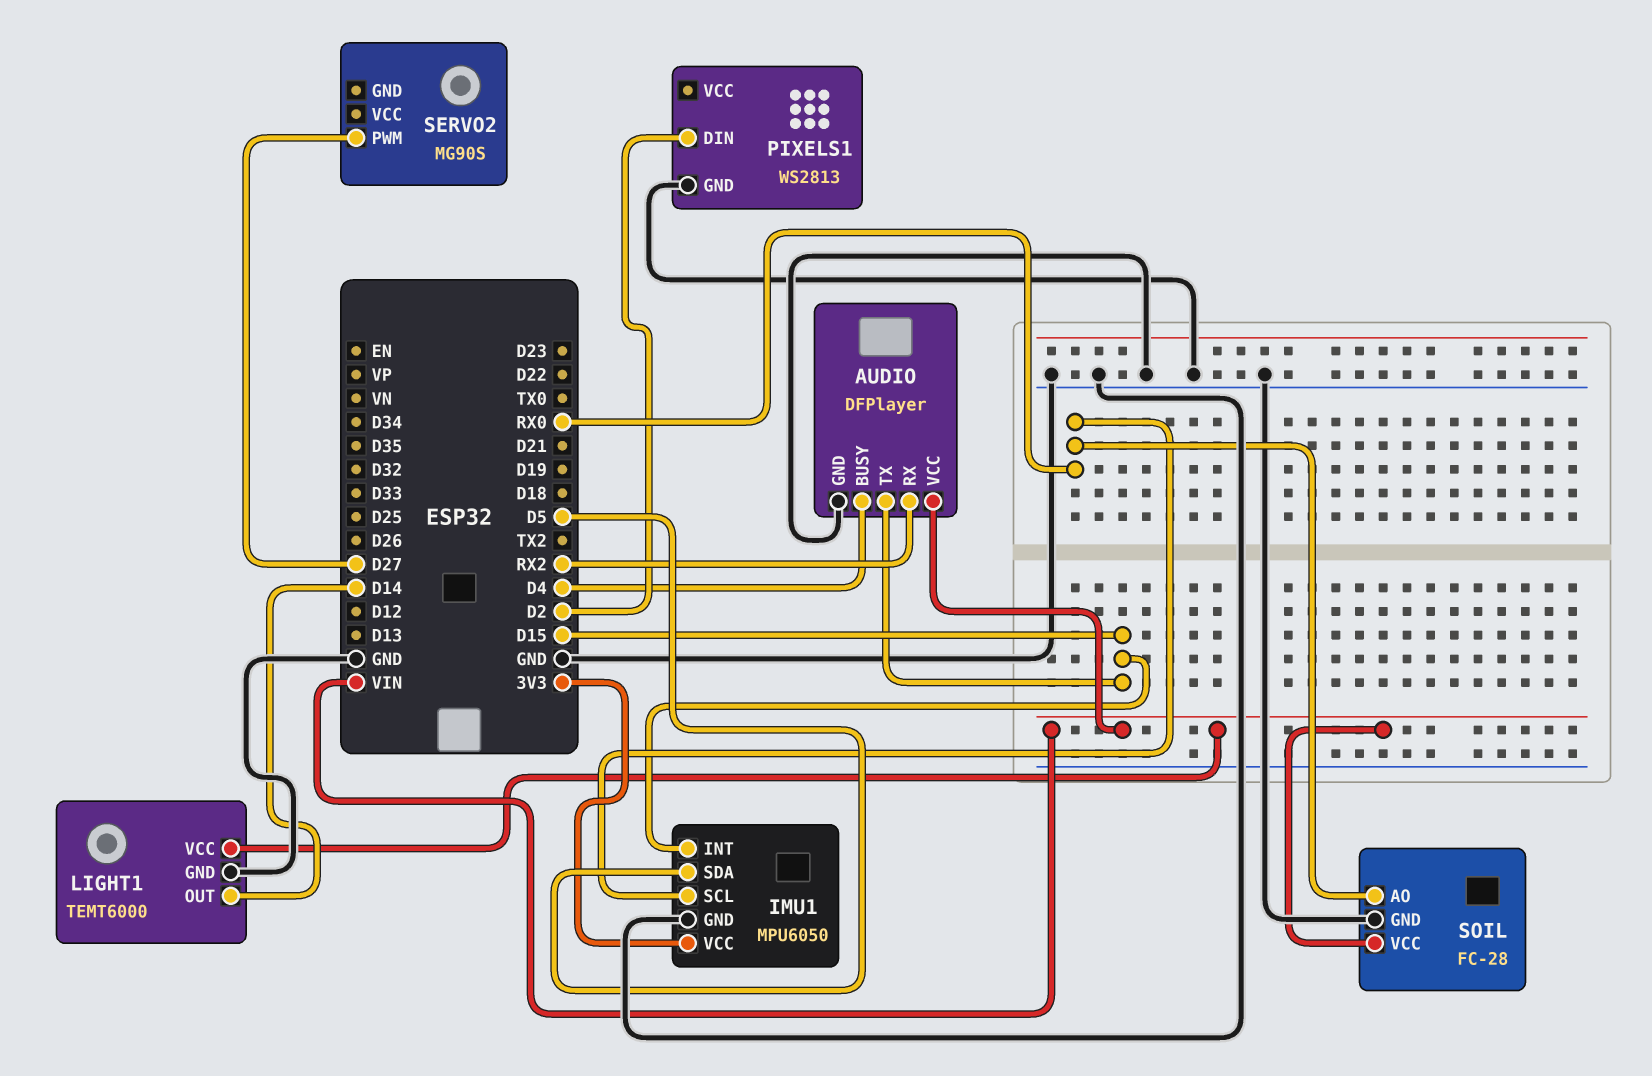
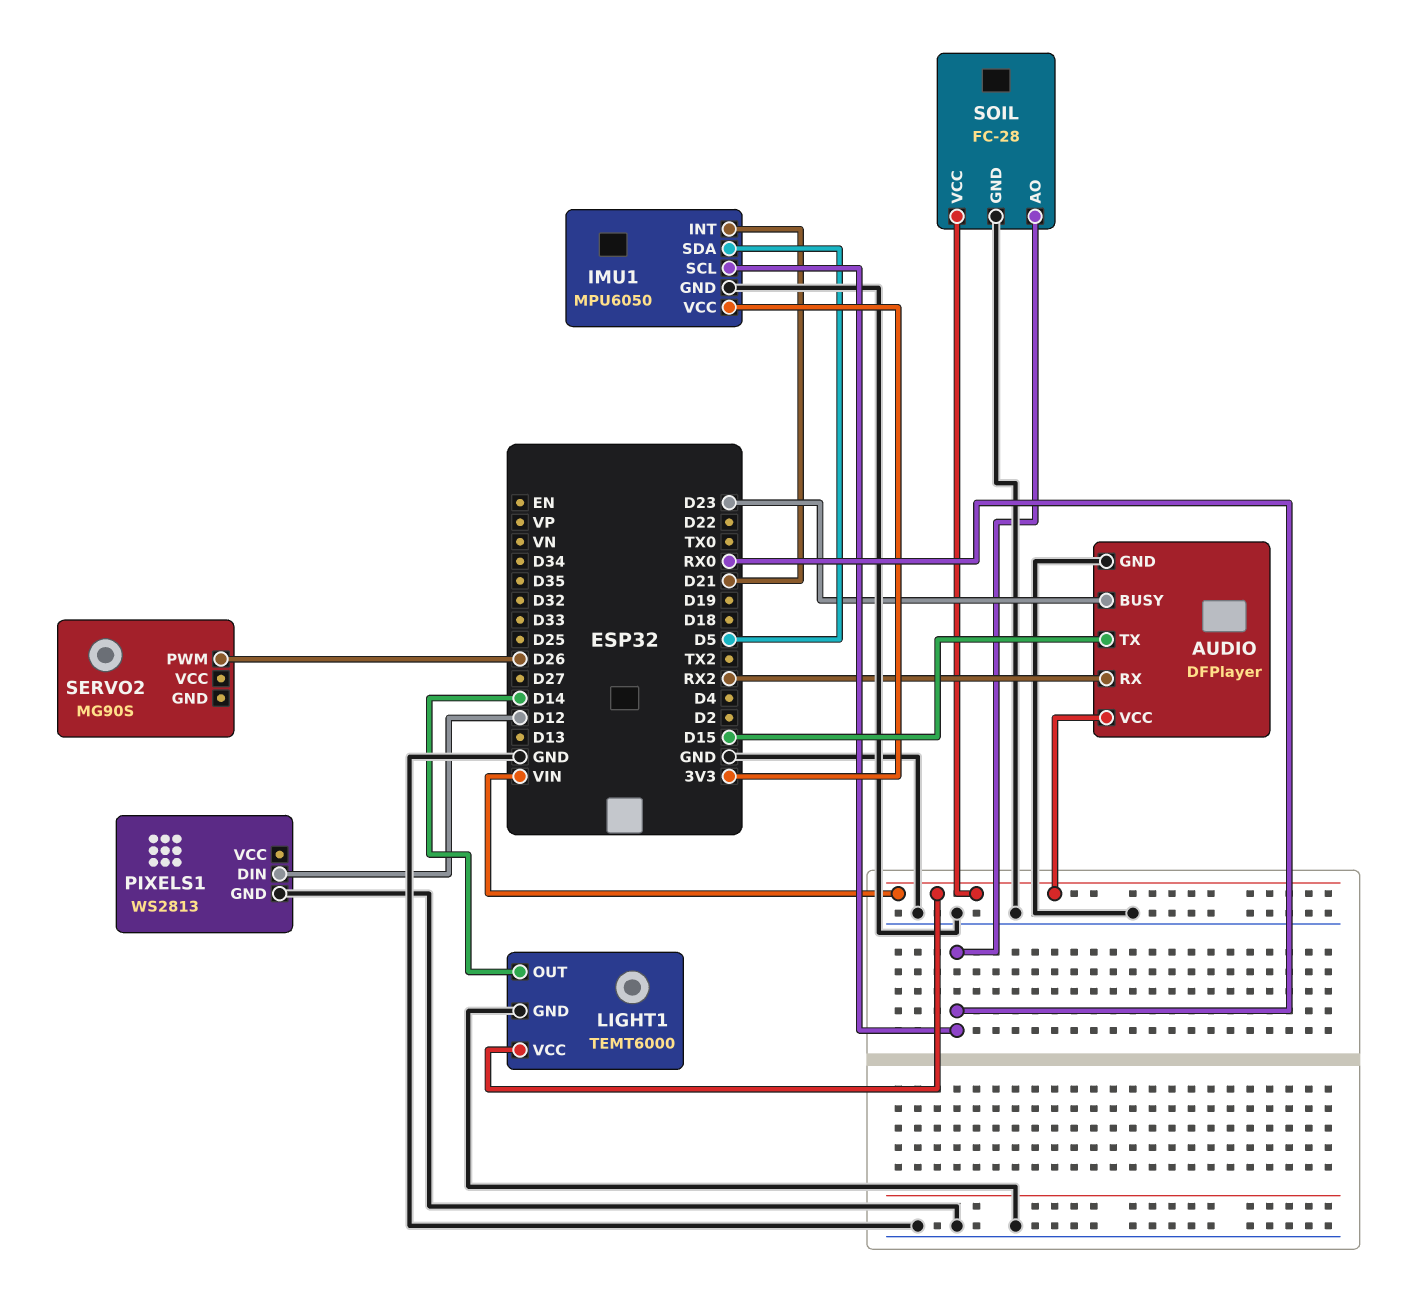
AUDIO pin BUSY: D4 -> D23
IMU1 pin INT: D15 -> D21
PIXELS1 pin DIN: D2 -> D12
SERVO2 pin PWM: D27 -> D26

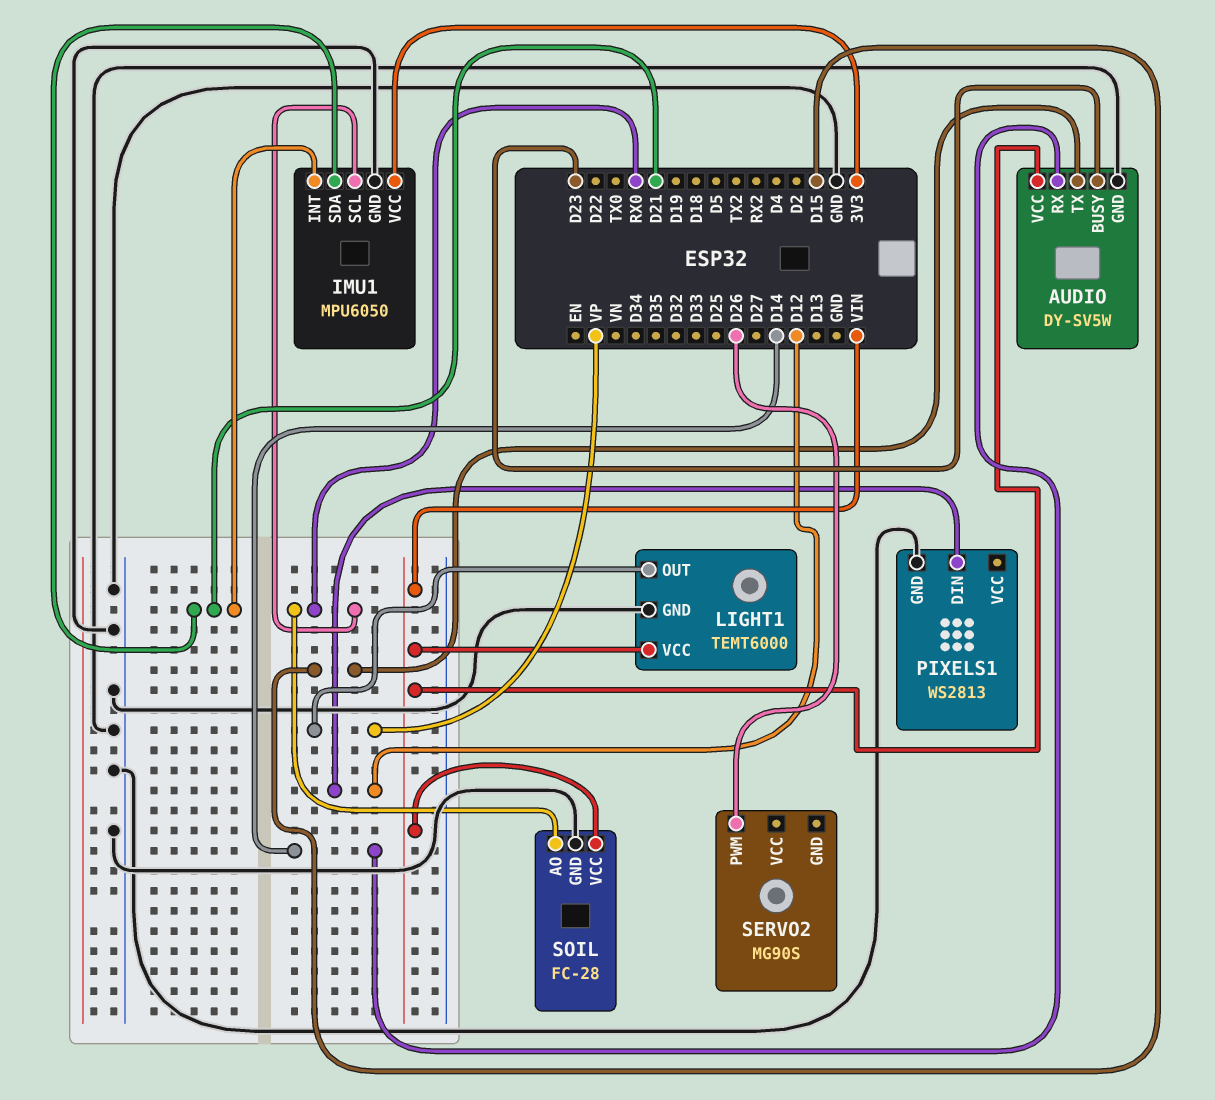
AUDIO: DFPlayer -> DY-SV5W
AUDIO pin RX: RX2 -> D14
IMU1 pin SDA: D5 -> D21
LIGHT1 pin OUT: D14 -> VP

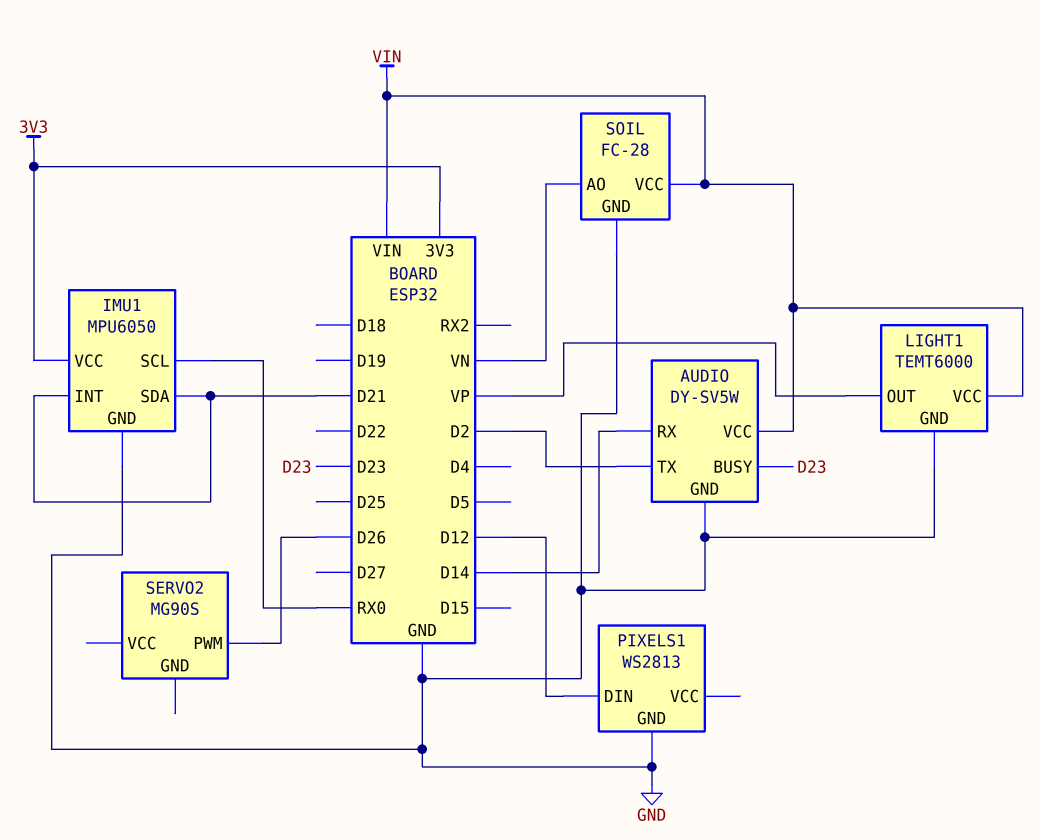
AUDIO pin TX: D15 -> D2
SOIL pin AO: RX0 -> VN

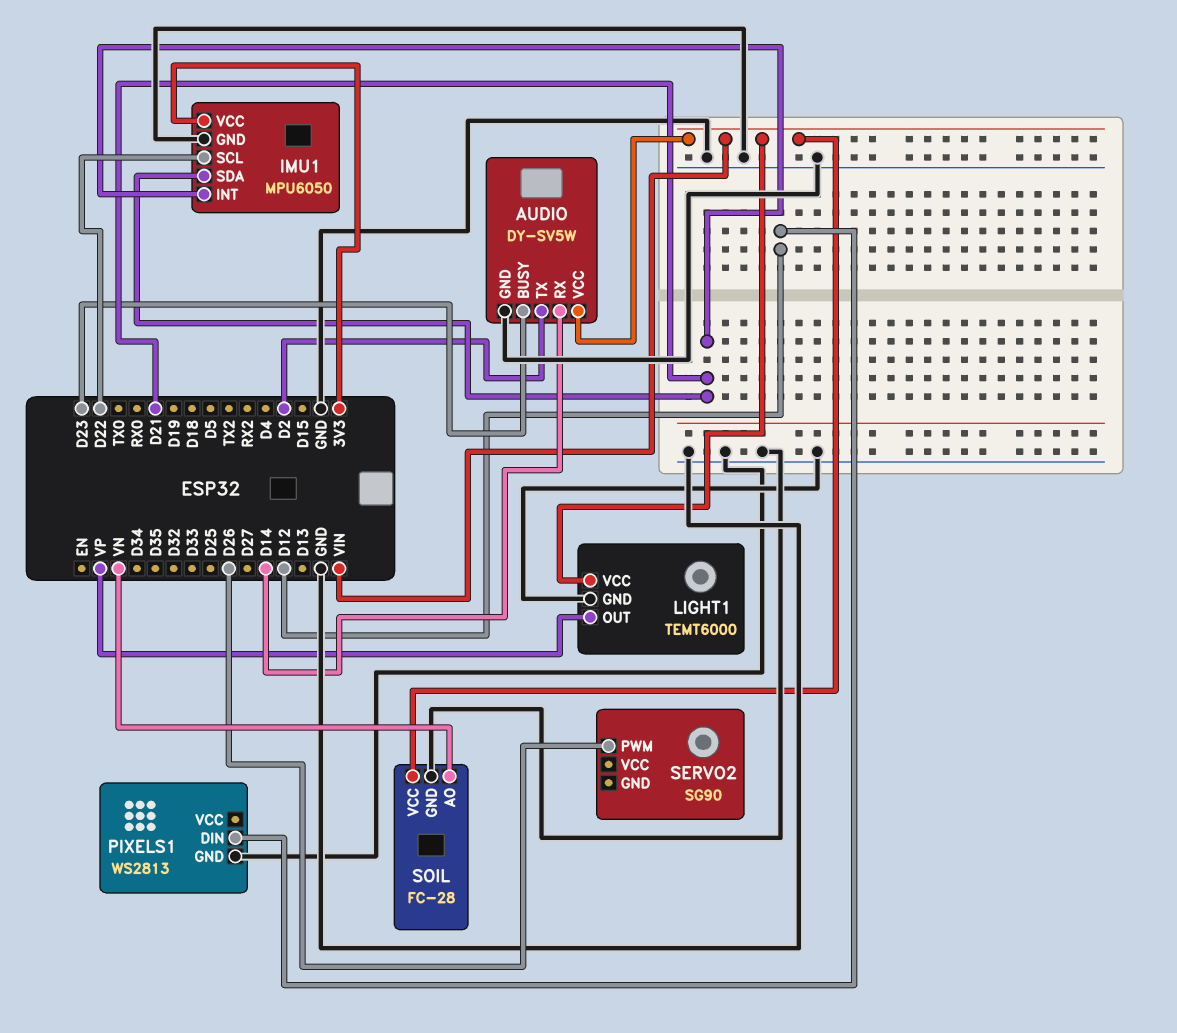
IMU1 pin SCL: RX0 -> D22
SERVO2: MG90S -> SG90

